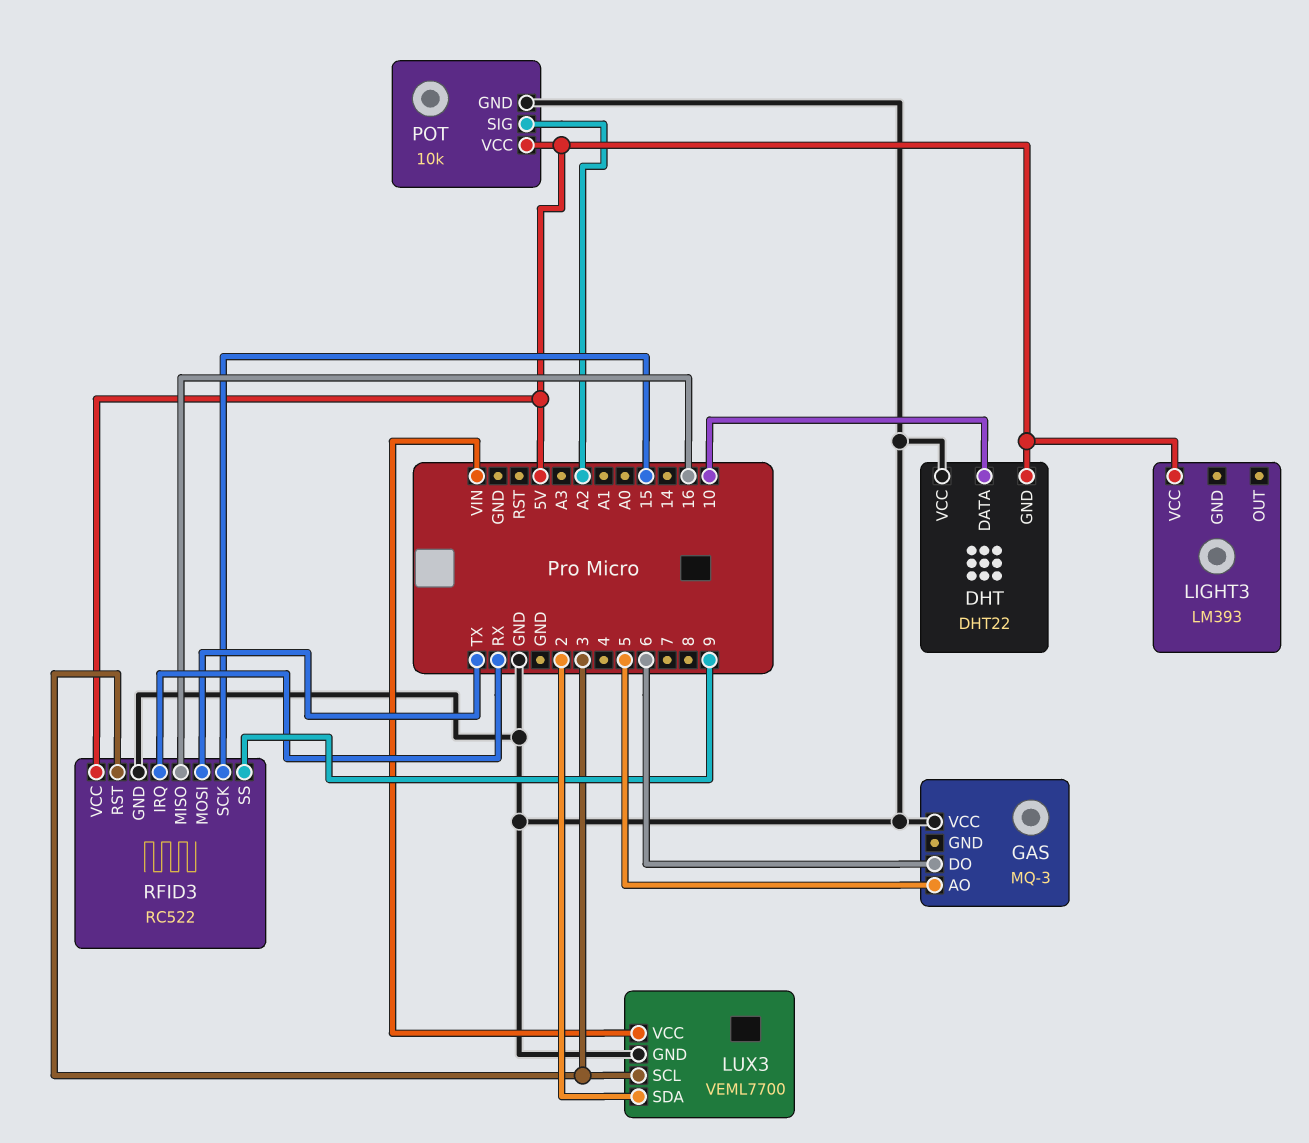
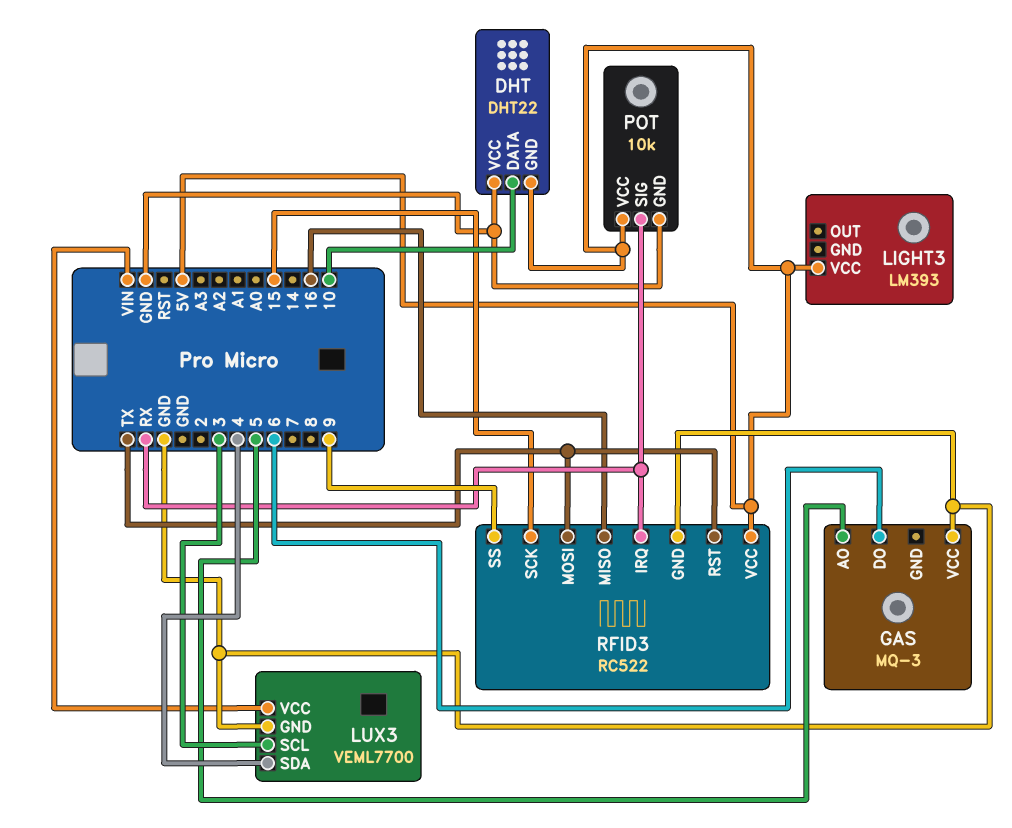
LUX3 pin SDA: 2 -> 4
POT pin SIG: A2 -> RX
RFID3 pin RST: 3 -> TX

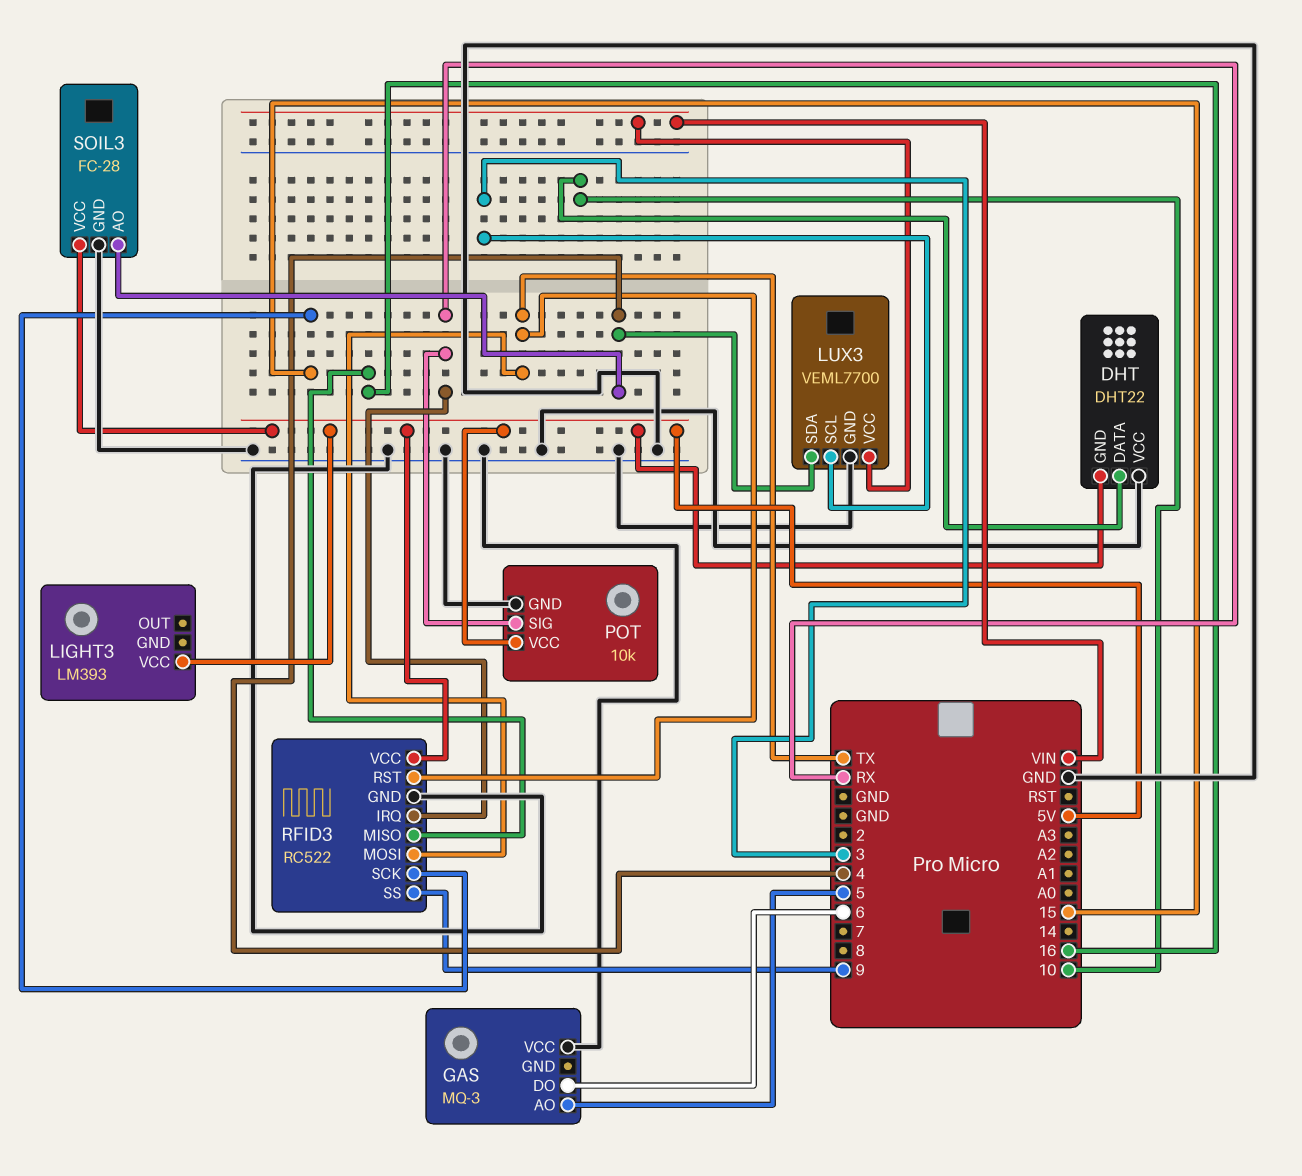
SOIL3: none -> FC-28
SOIL3 pin AO: none -> 4
SOIL3 pin GND: none -> GND
SOIL3 pin VCC: none -> 5V

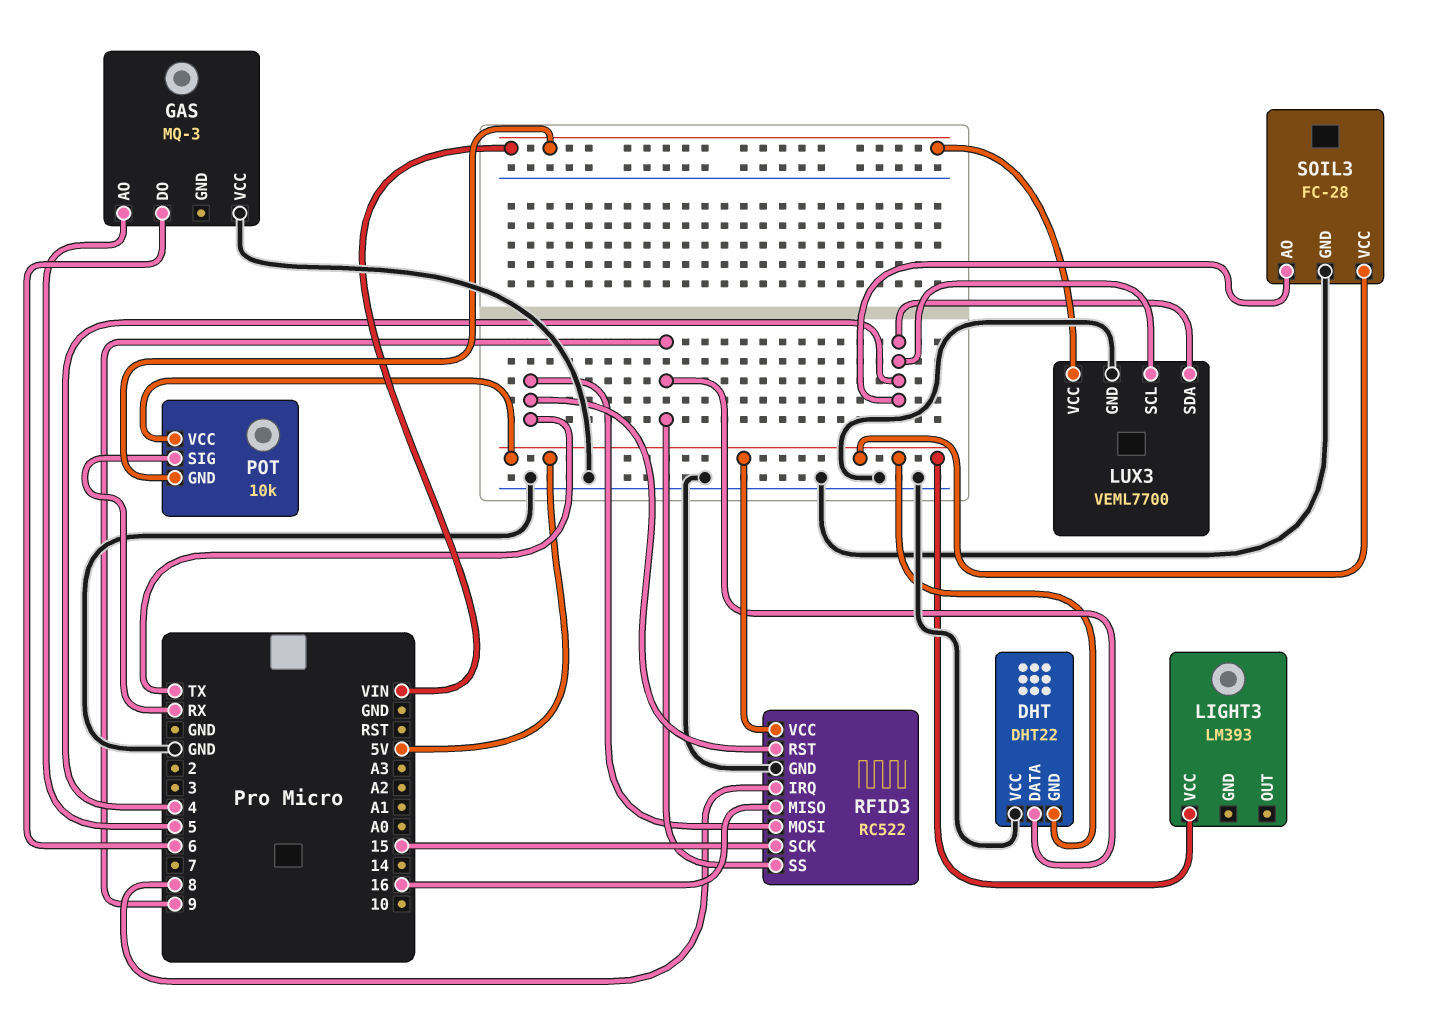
DHT pin DATA: 10 -> 9
LUX3 pin SCL: 3 -> 4
POT pin GND: GND -> VIN
RFID3 pin IRQ: RX -> 8

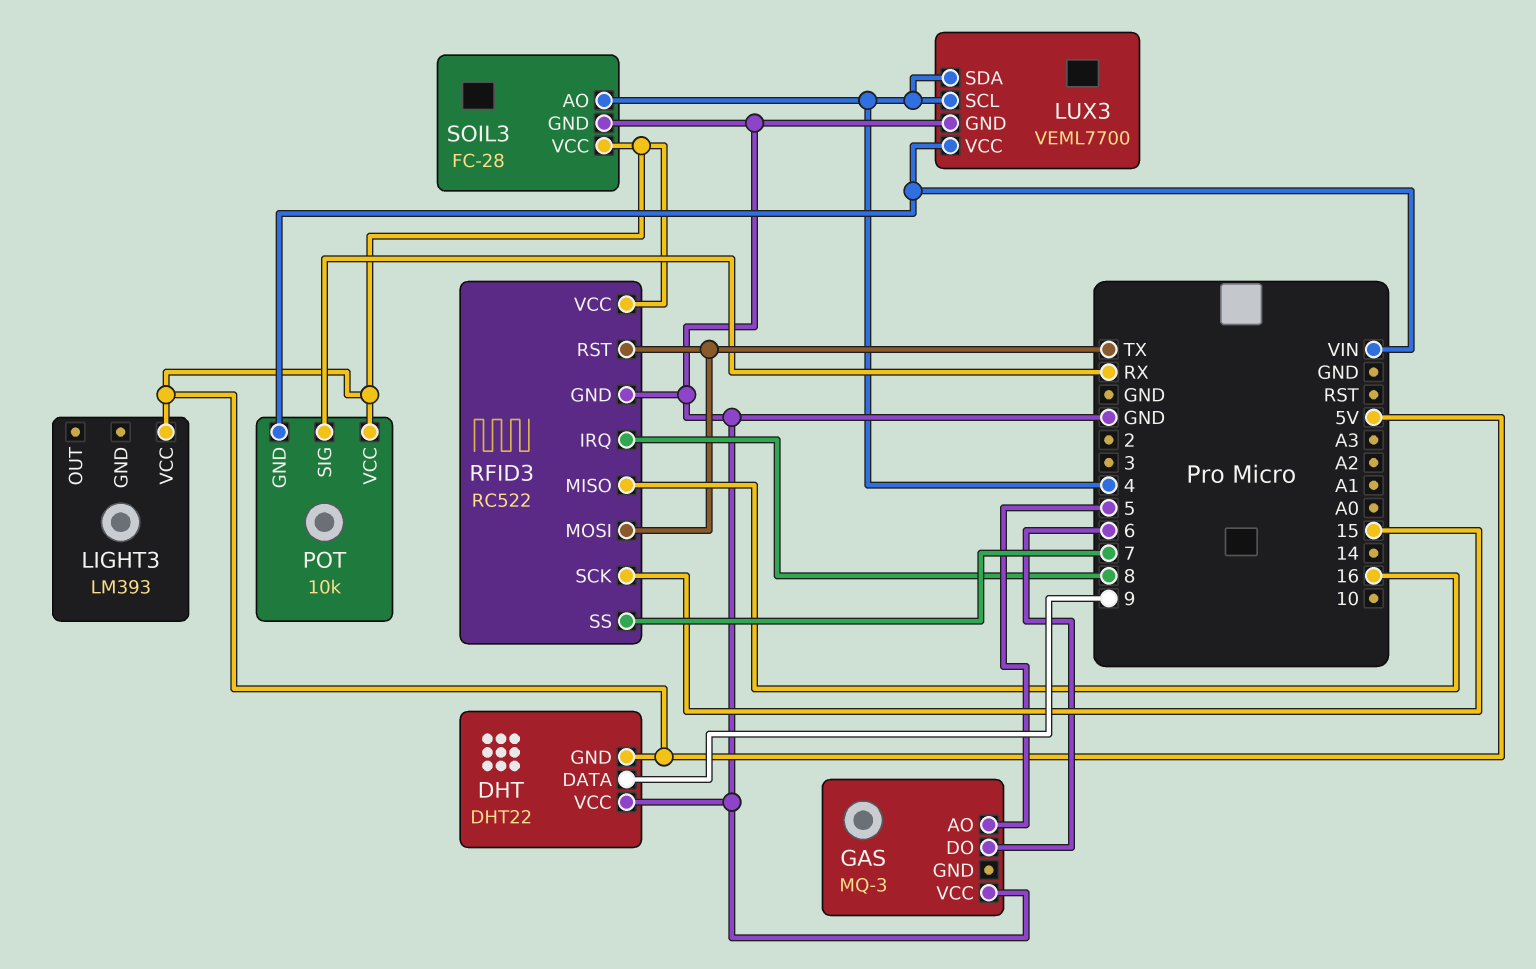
RFID3 pin SS: 9 -> 7

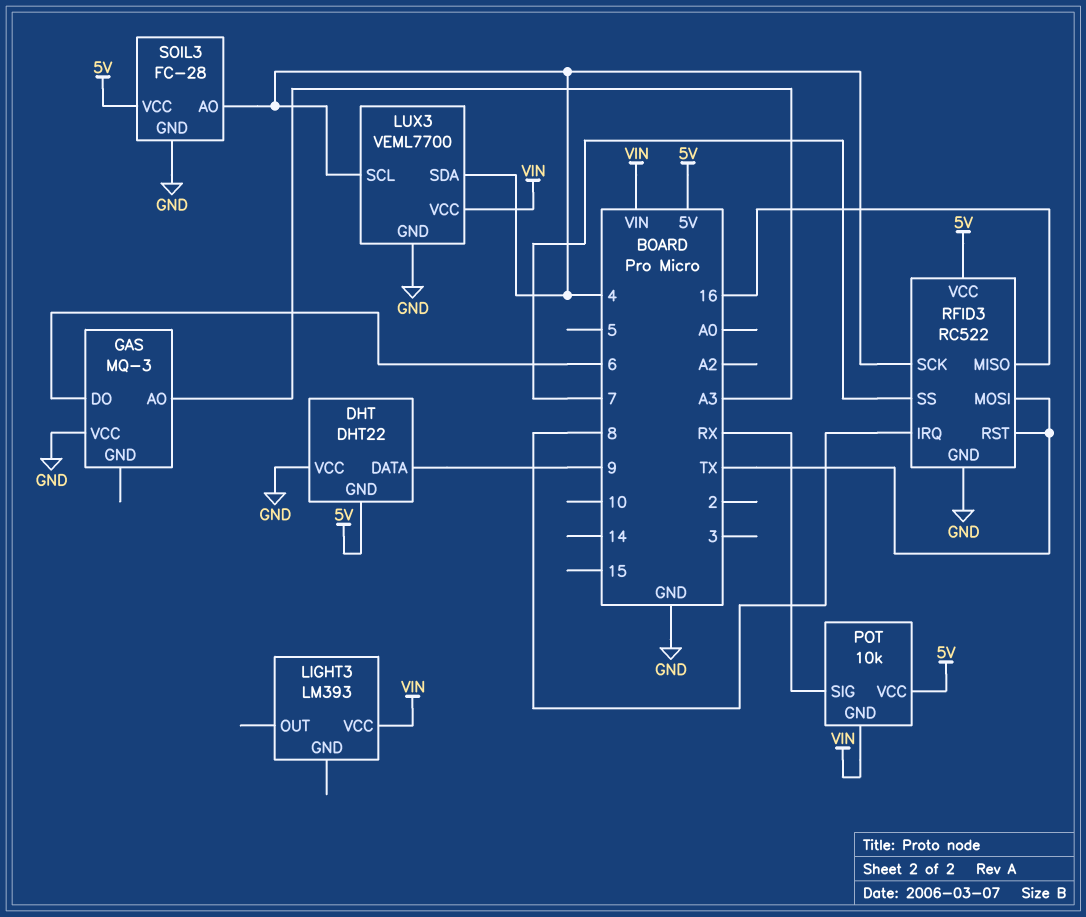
GAS pin AO: 5 -> A3
LIGHT3 pin VCC: 5V -> VIN
RFID3 pin SCK: 15 -> 4

